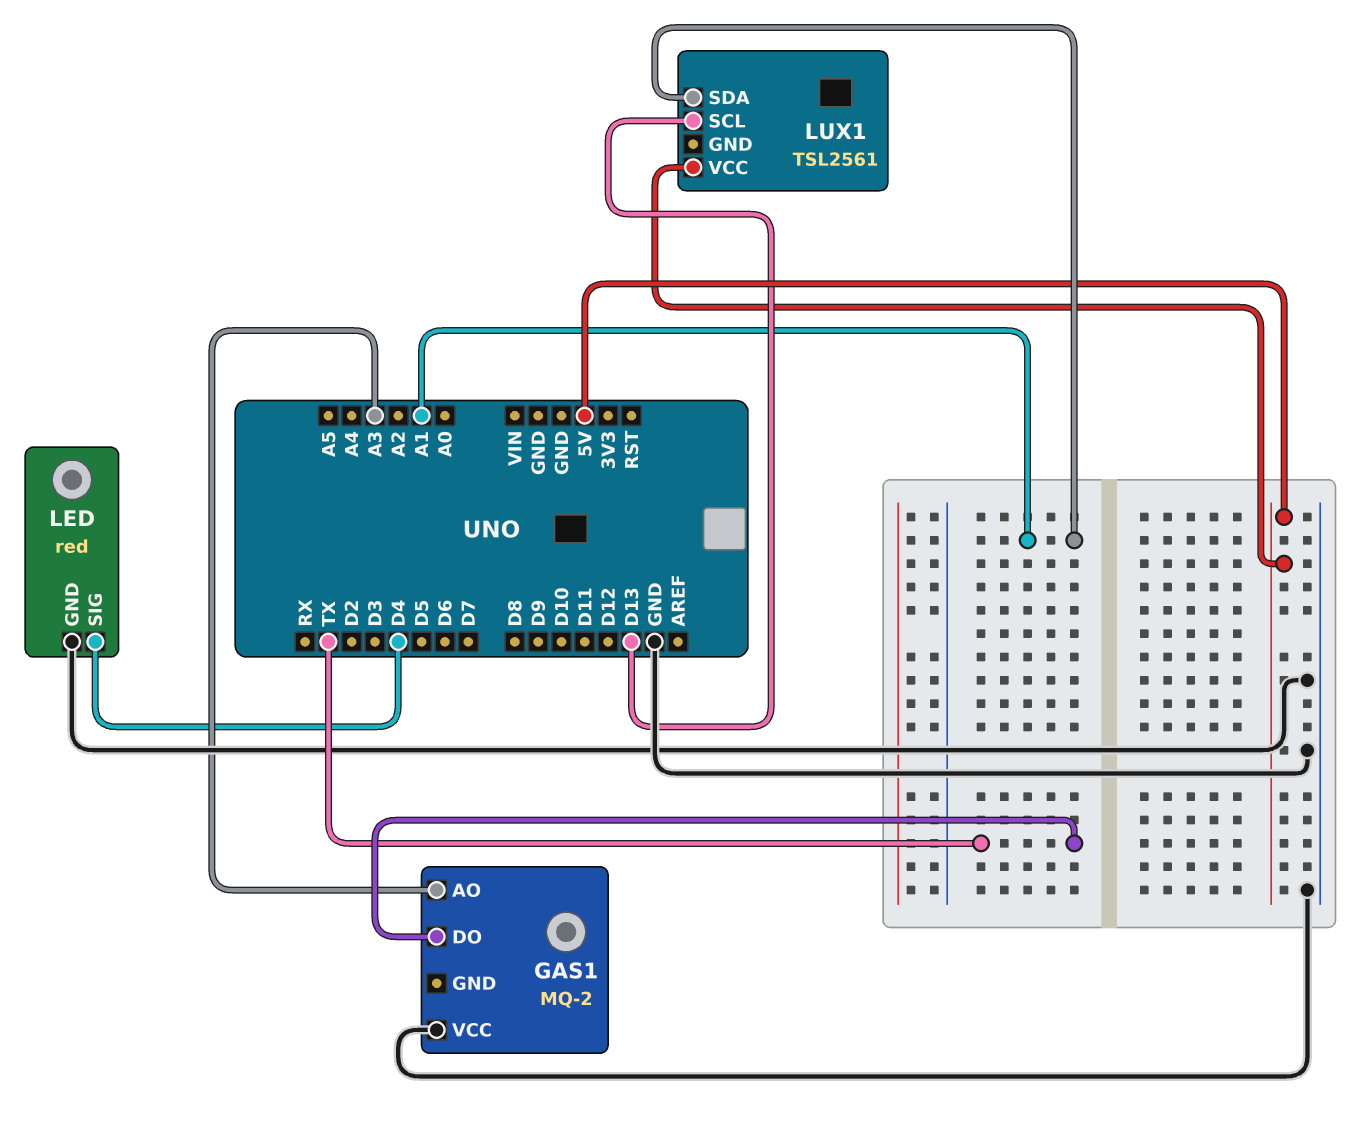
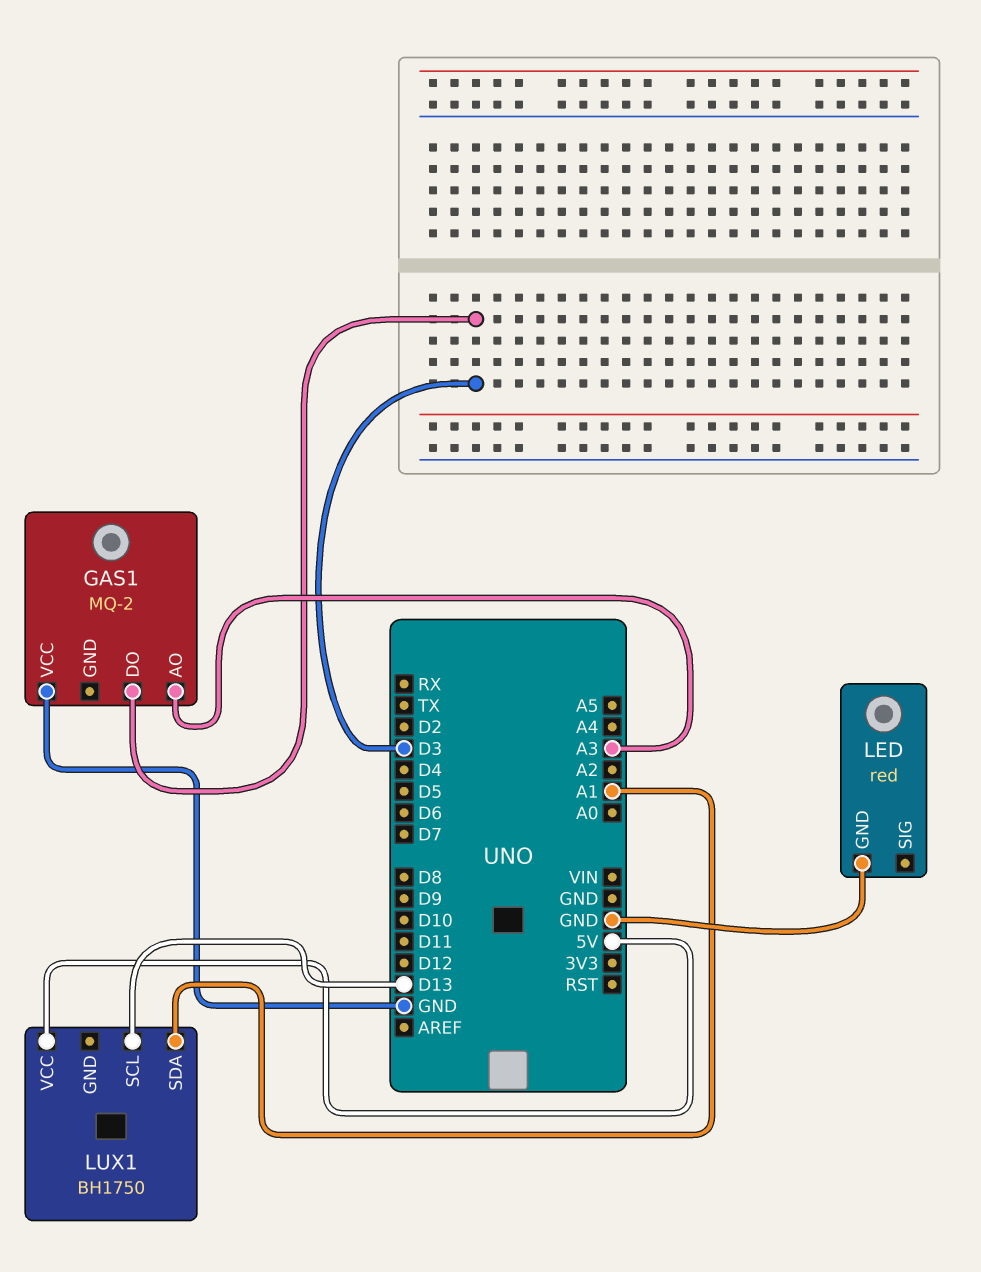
GAS1 pin DO: TX -> D3
LED pin SIG: D4 -> none
LUX1: TSL2561 -> BH1750

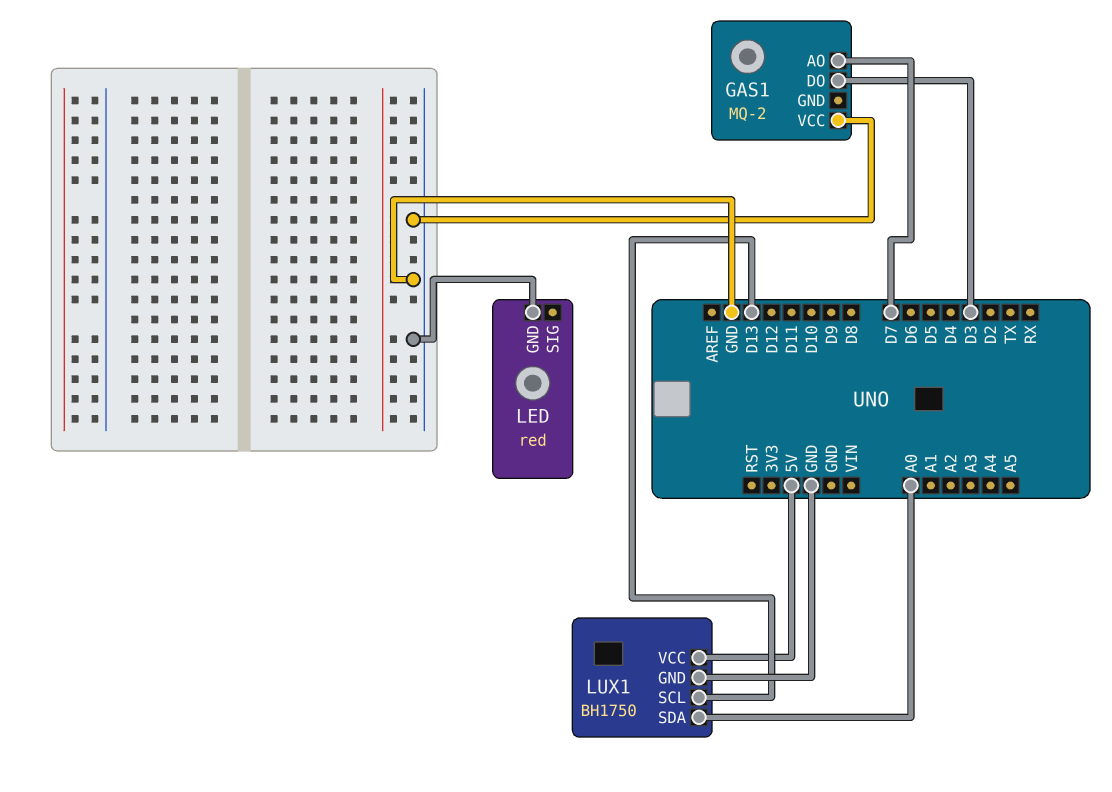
GAS1 pin AO: A3 -> D7
LUX1 pin GND: none -> GND
LUX1 pin SDA: A1 -> A0

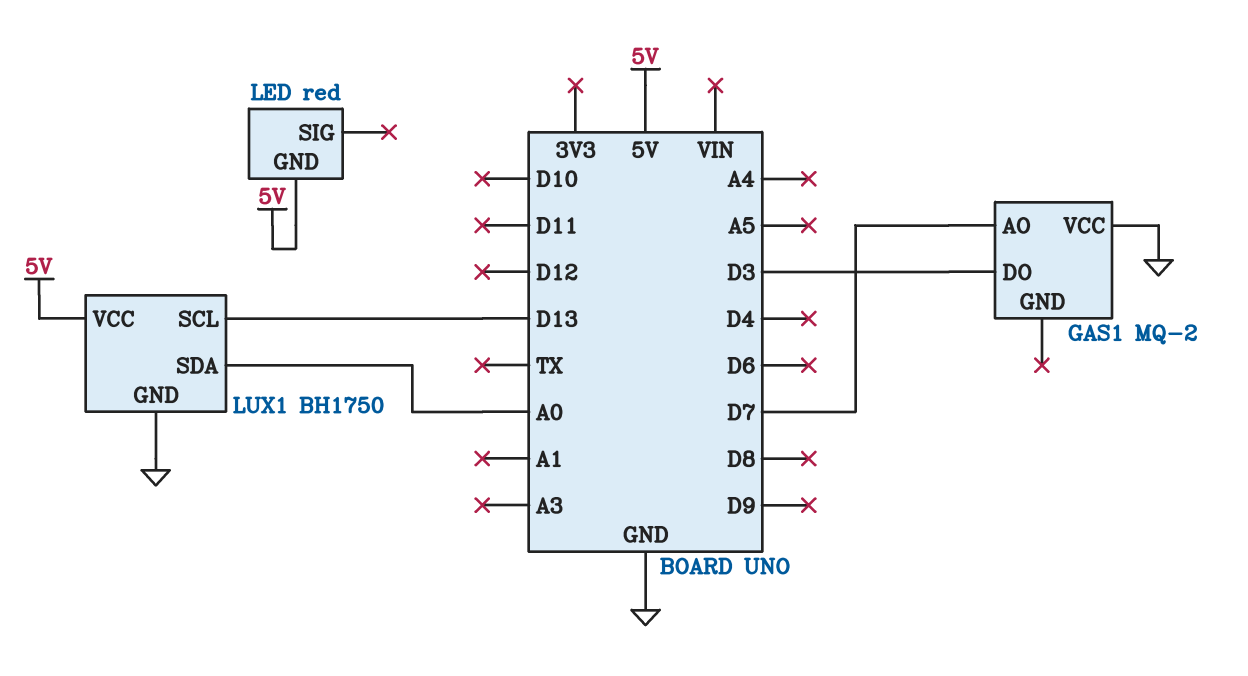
LED pin GND: GND -> 5V

